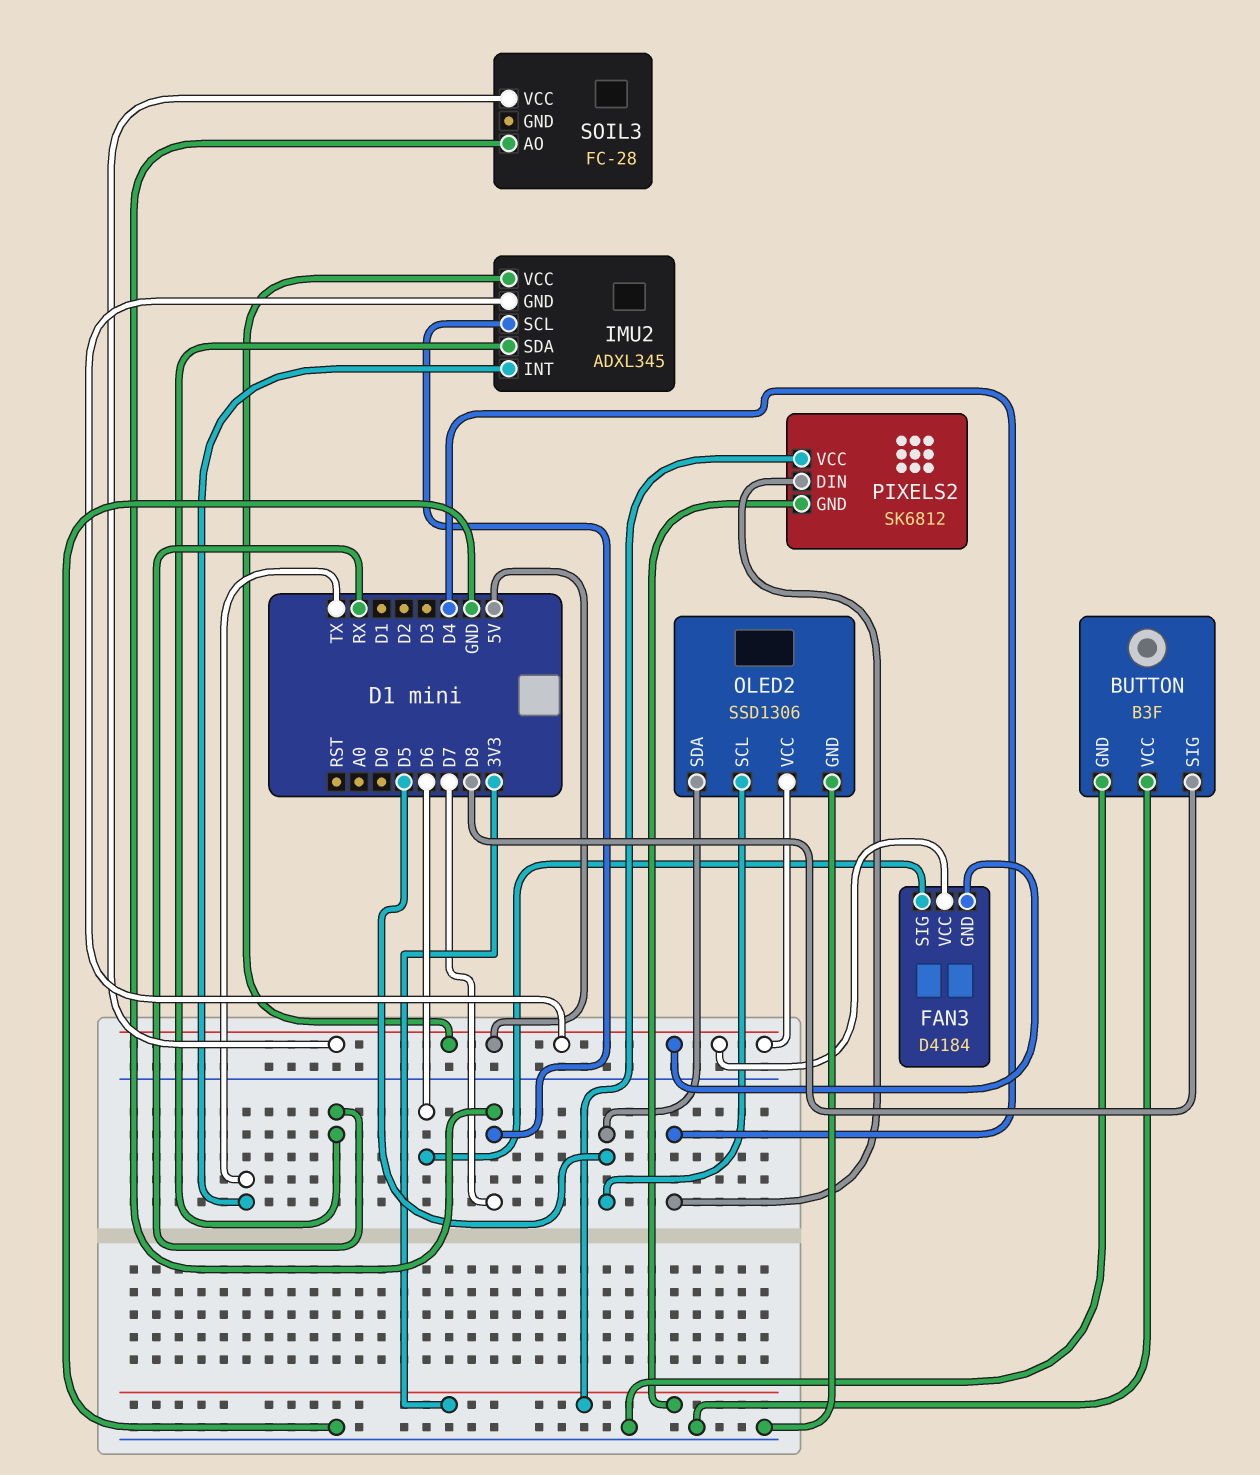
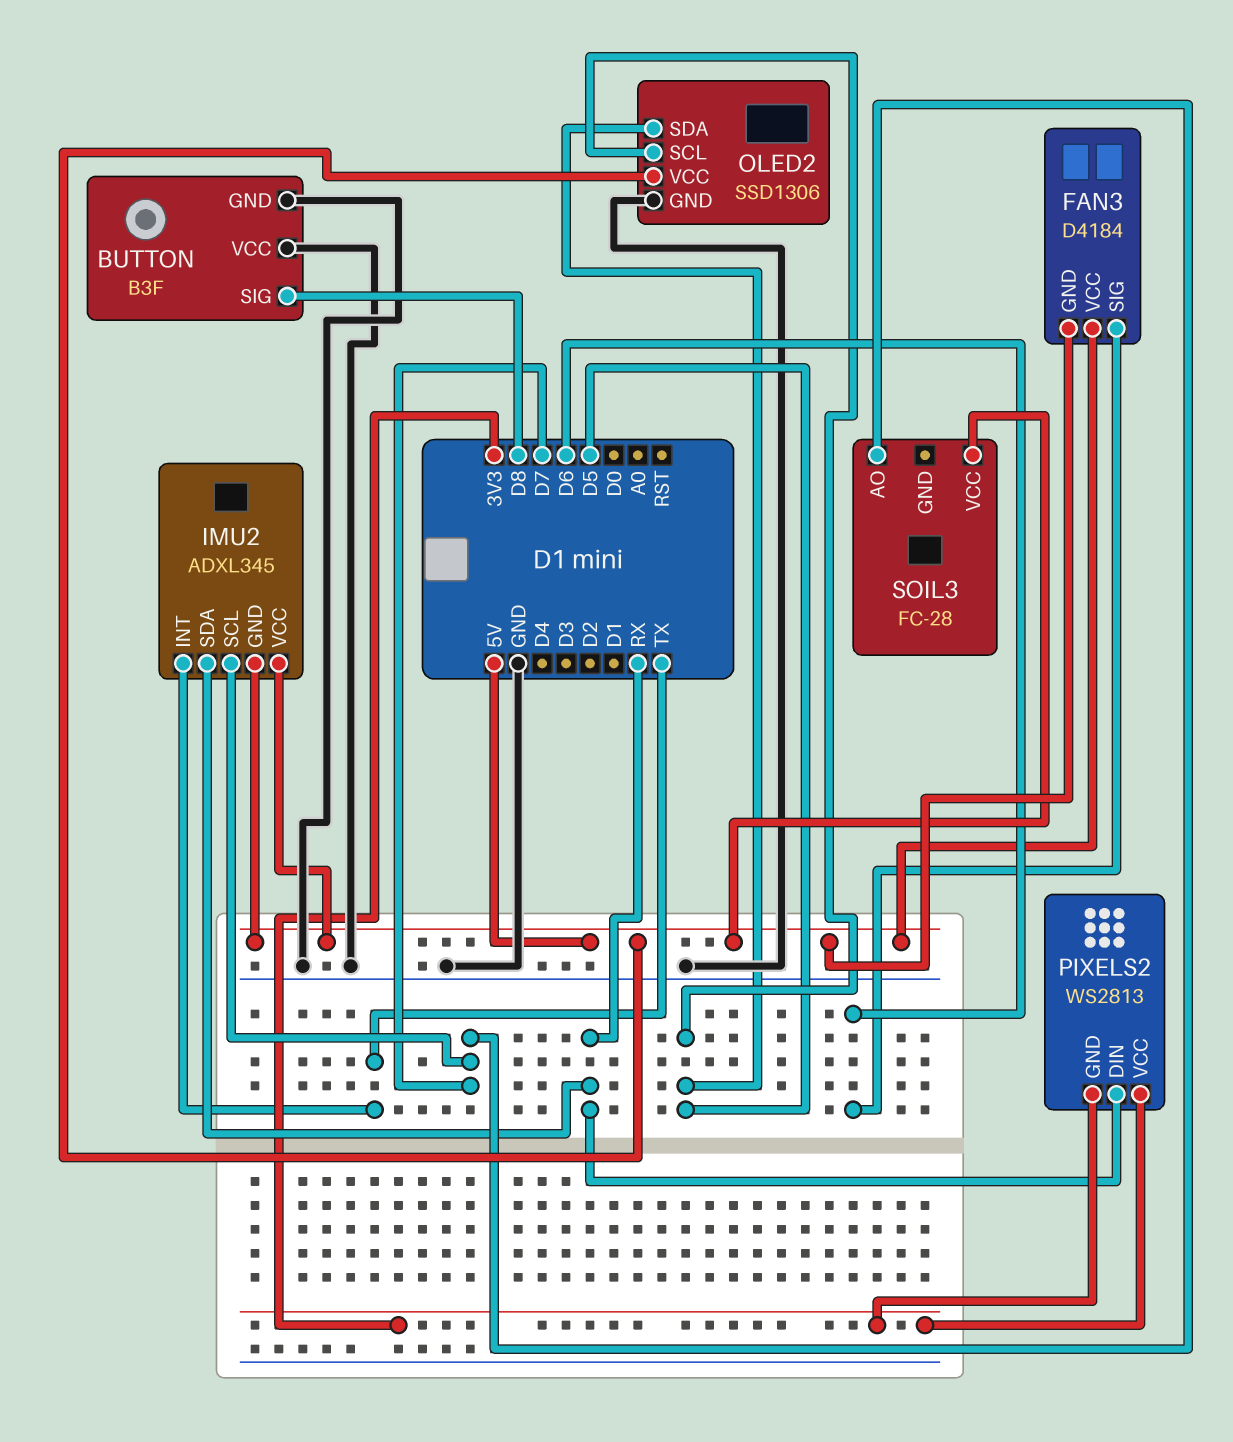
PIXELS2: SK6812 -> WS2813
PIXELS2 pin DIN: D4 -> RX

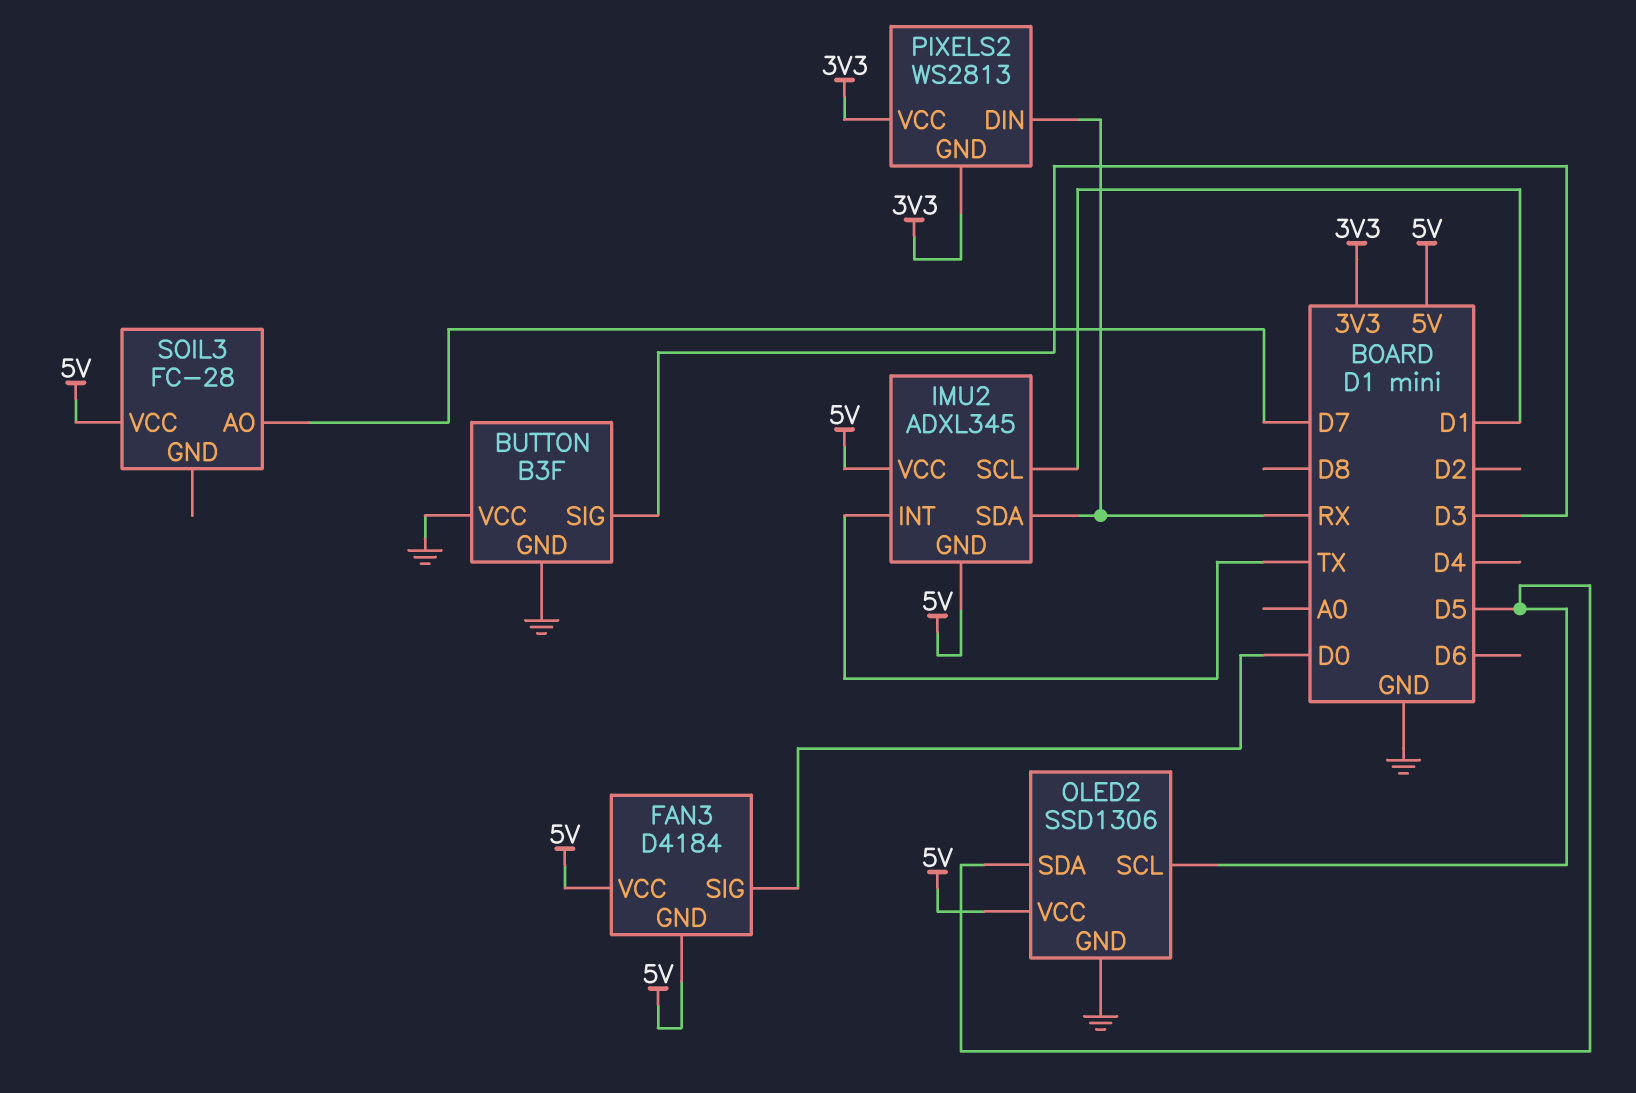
BUTTON pin SIG: D8 -> D3
FAN3 pin SIG: D6 -> D0
IMU2 pin SCL: D7 -> D1

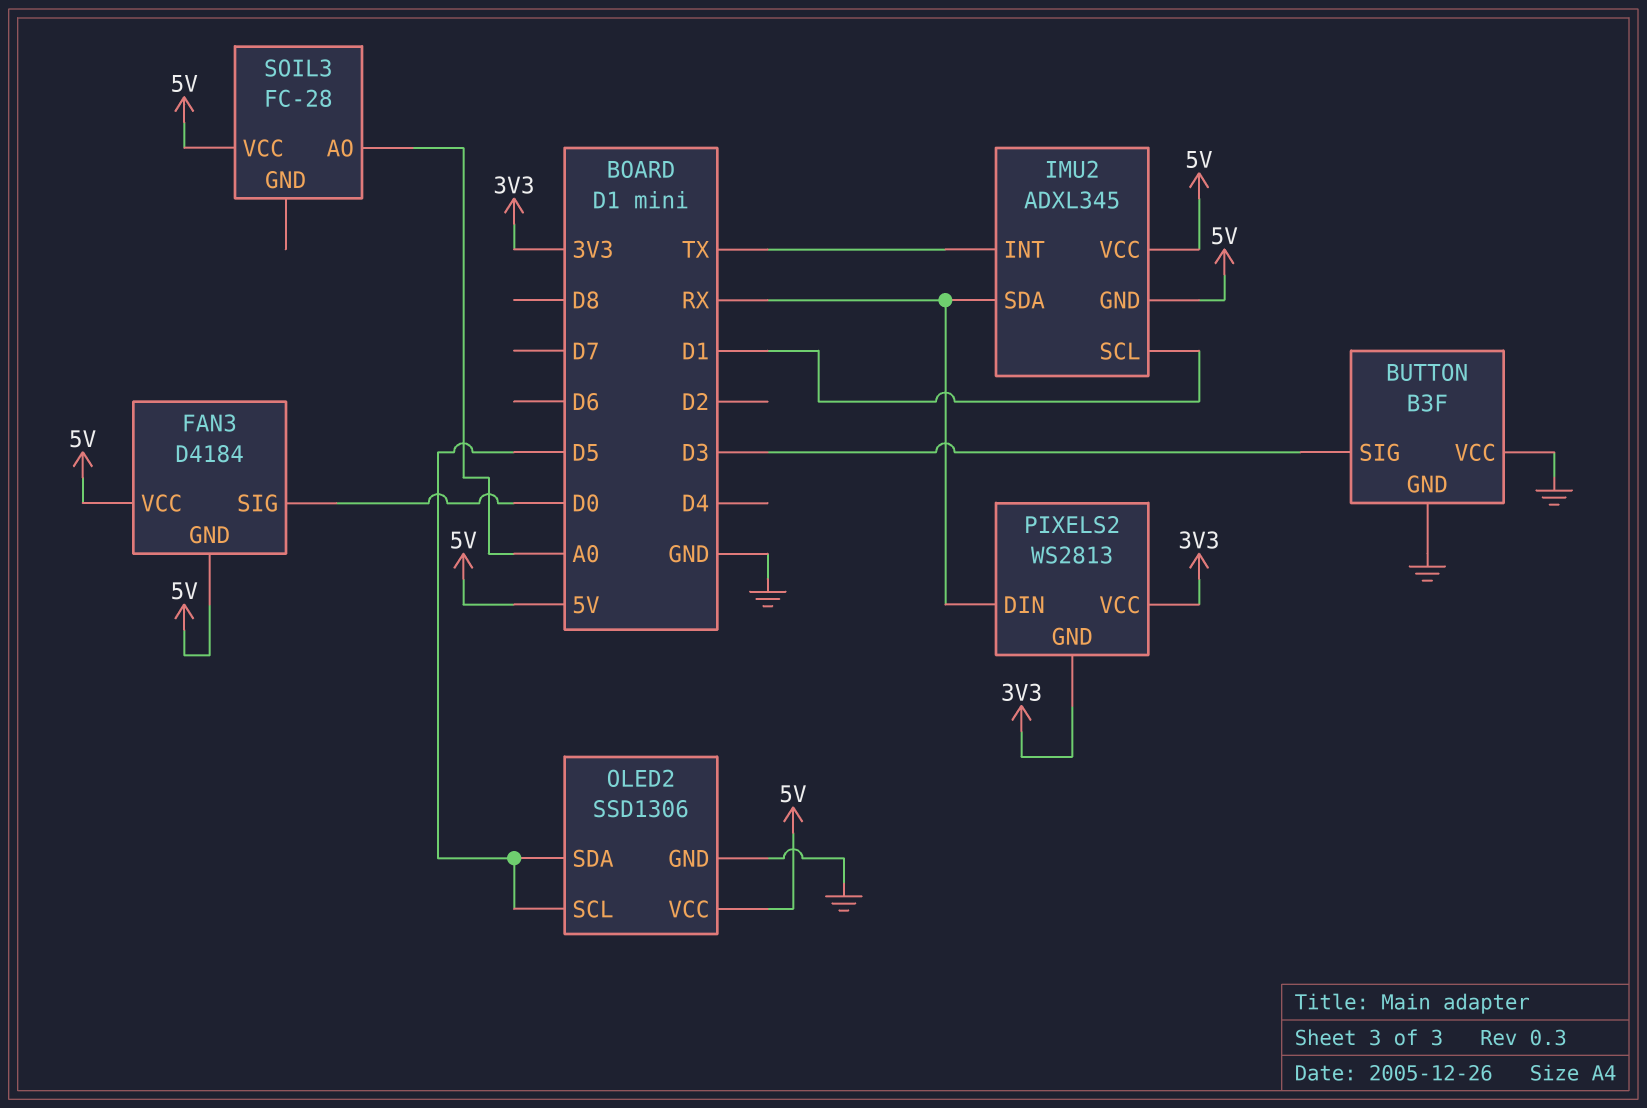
SOIL3 pin AO: D7 -> A0

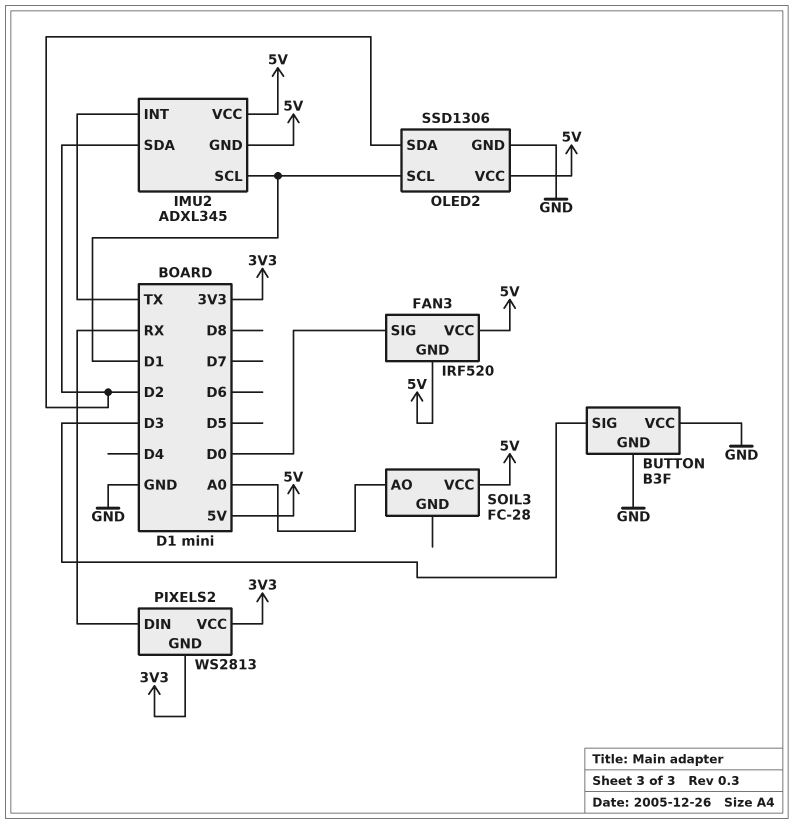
FAN3: D4184 -> IRF520
IMU2 pin SDA: RX -> D2
OLED2 pin SCL: D5 -> D1
OLED2 pin SDA: D5 -> D2

